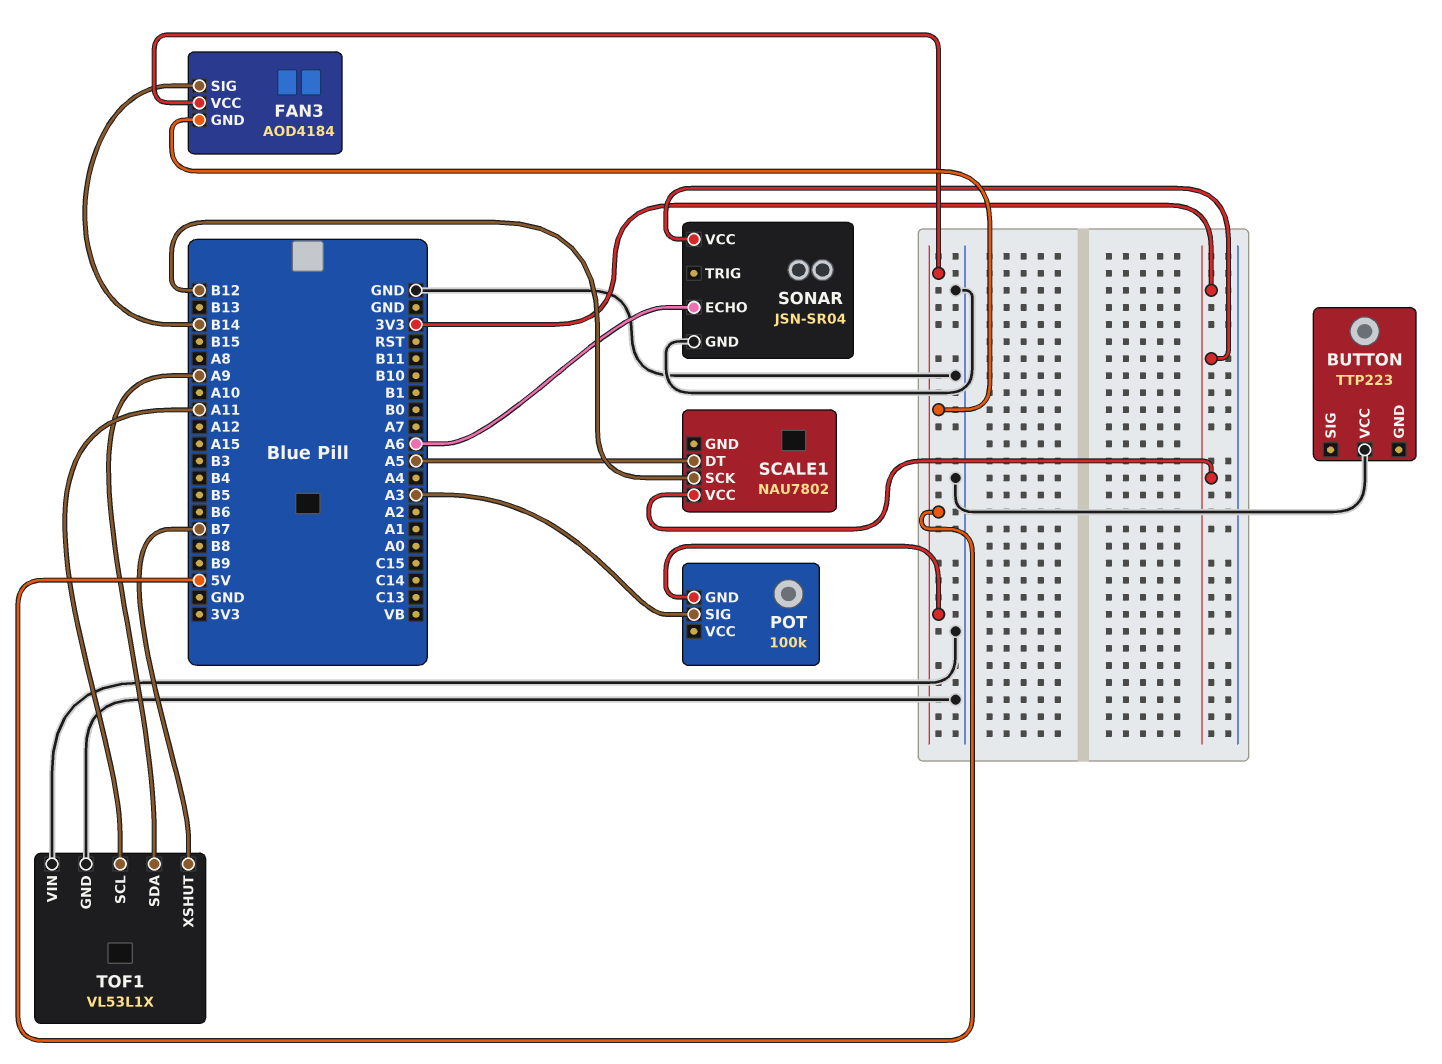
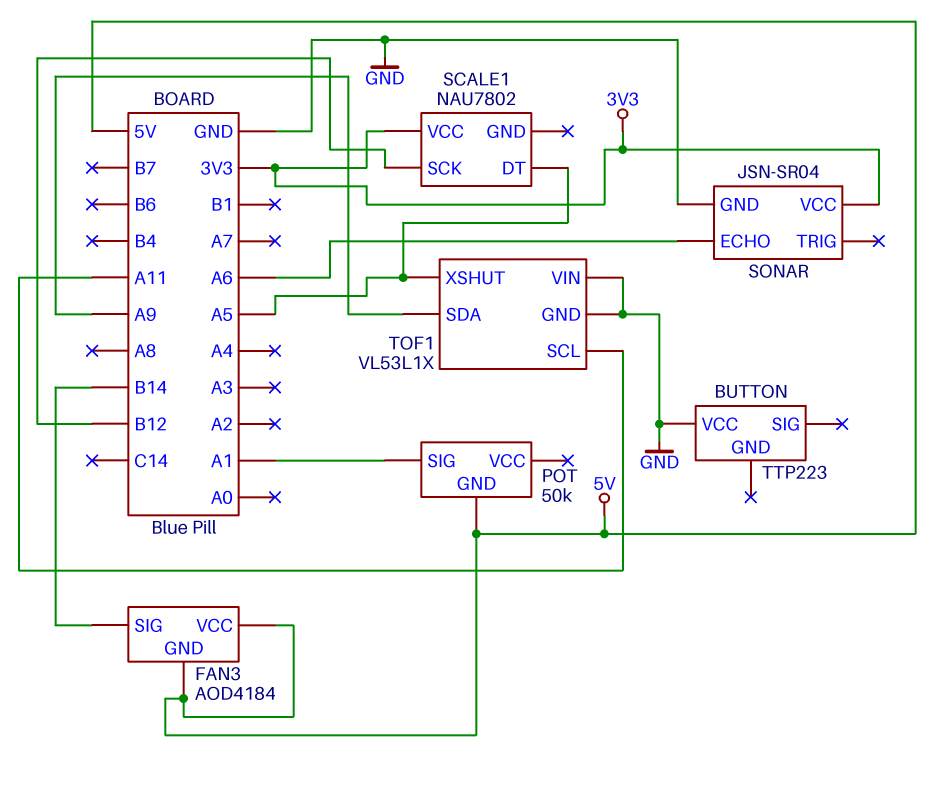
POT: 100k -> 50k
POT pin SIG: A3 -> A1
TOF1 pin XSHUT: B7 -> A5

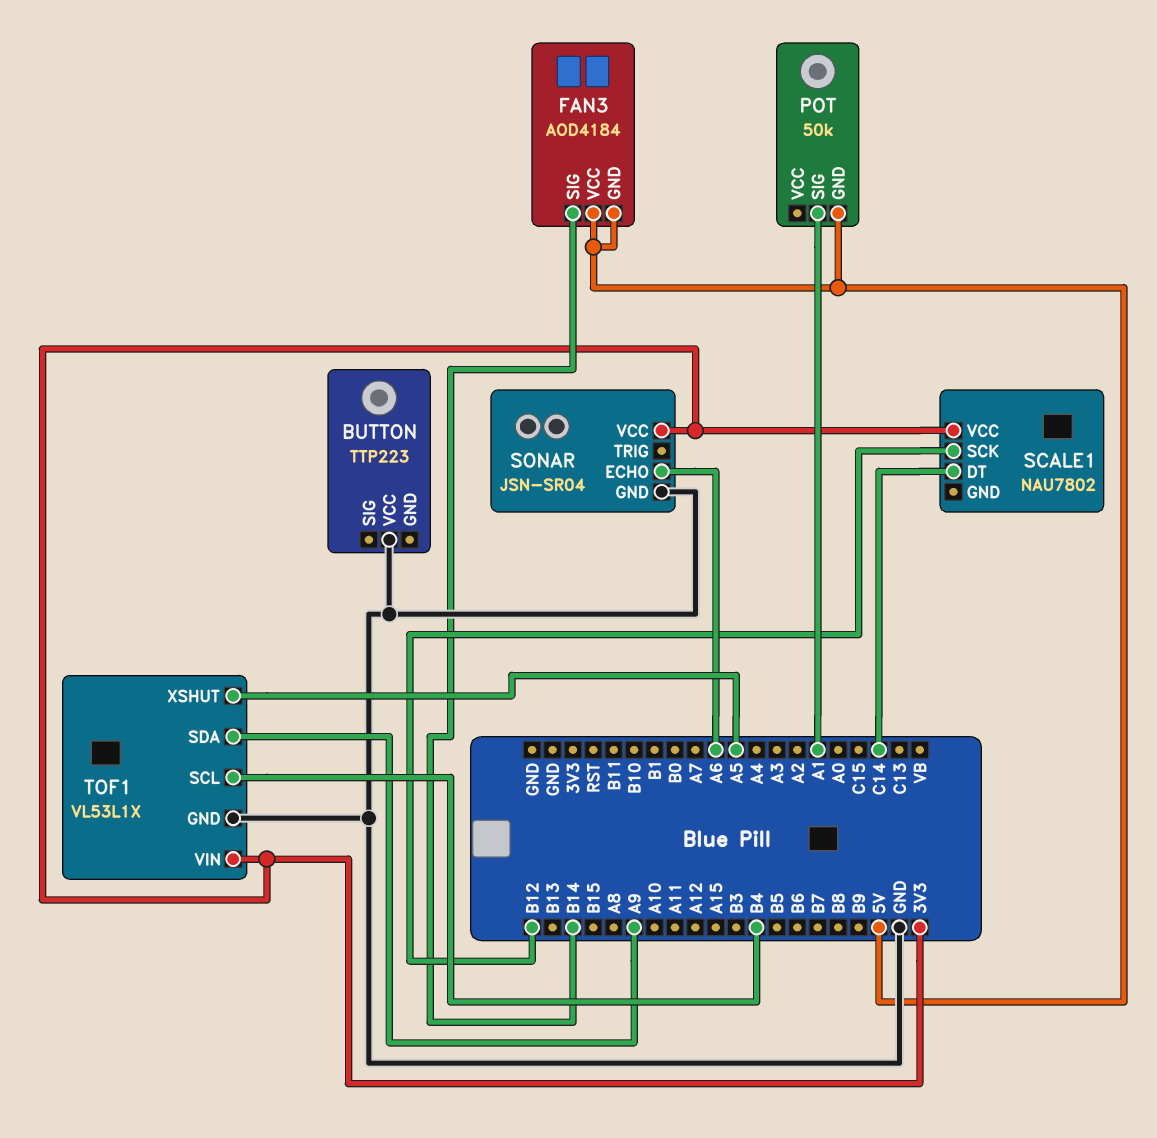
SCALE1 pin DT: A5 -> C14
TOF1 pin SCL: A11 -> B4
TOF1 pin VIN: GND -> 3V3

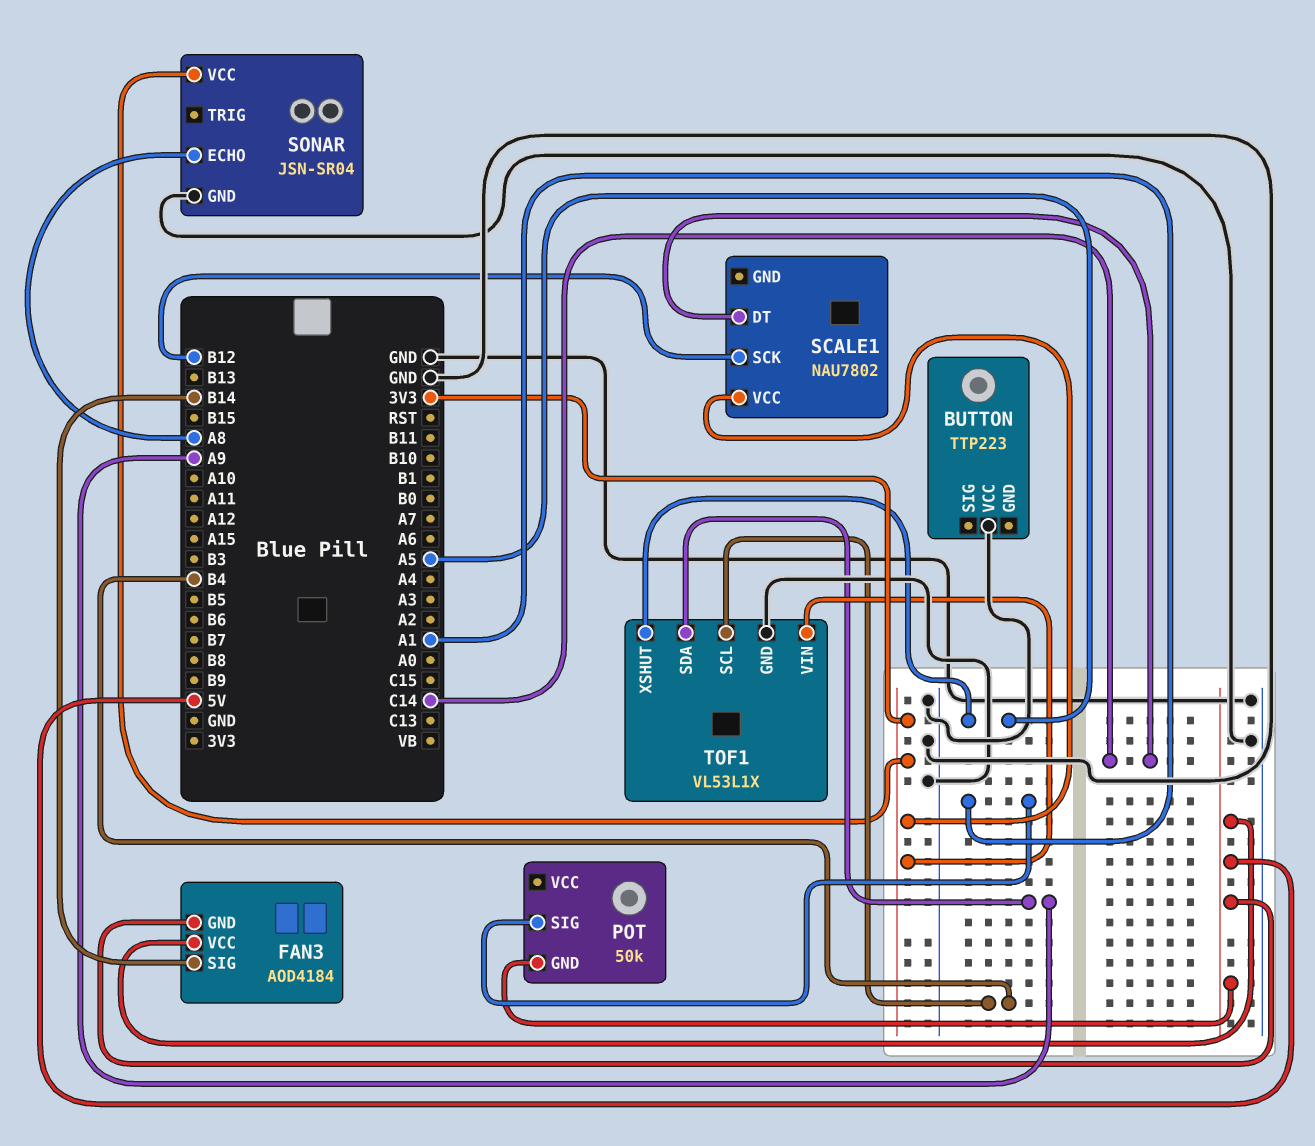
SONAR pin ECHO: A6 -> A8

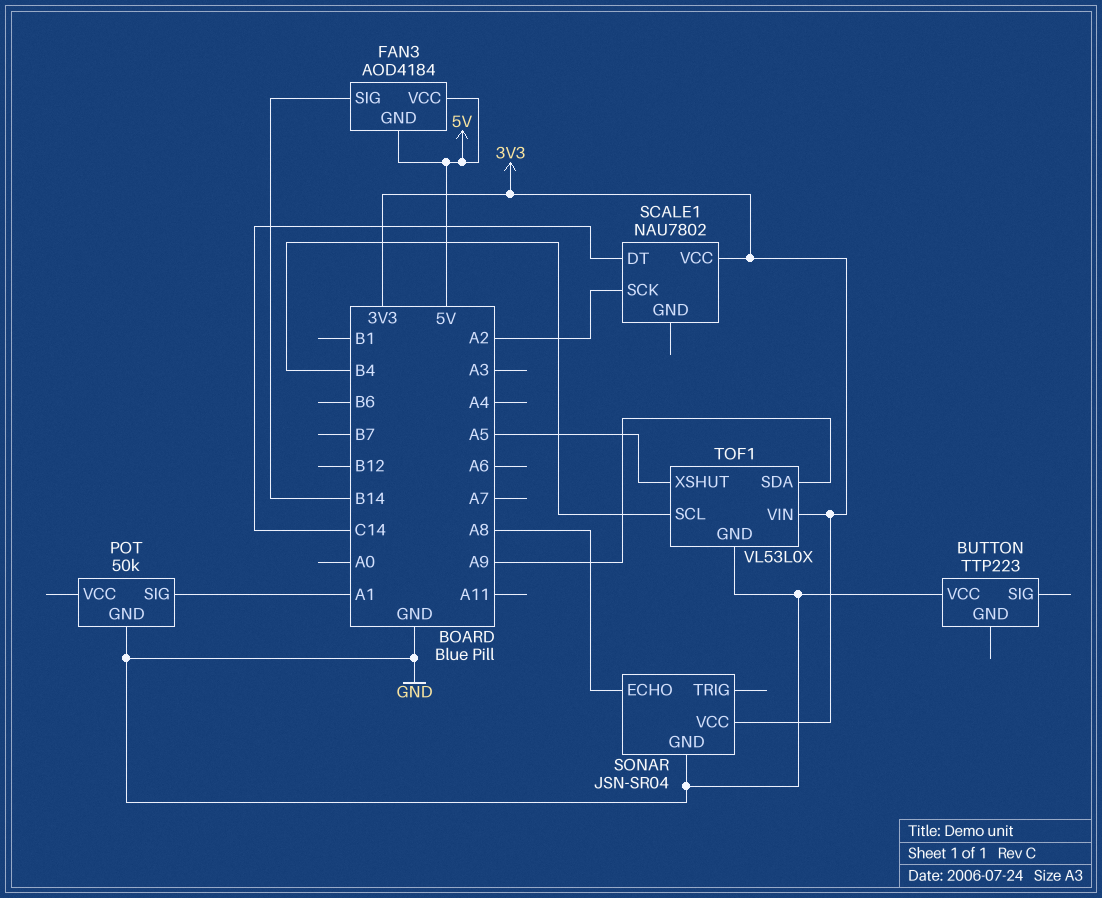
POT pin GND: 5V -> GND
SCALE1 pin SCK: B12 -> A2
TOF1: VL53L1X -> VL53L0X

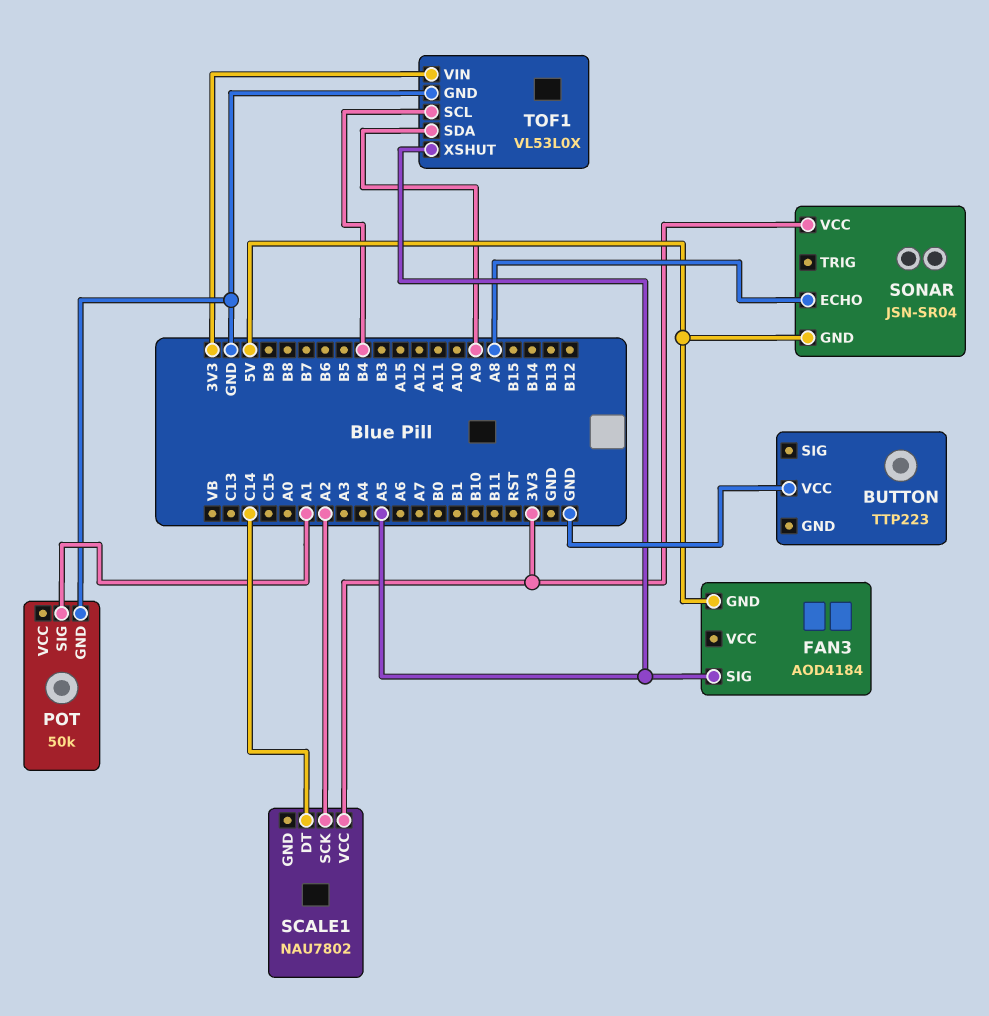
FAN3 pin SIG: B14 -> A5
FAN3 pin VCC: 5V -> none
SONAR pin GND: GND -> 5V

